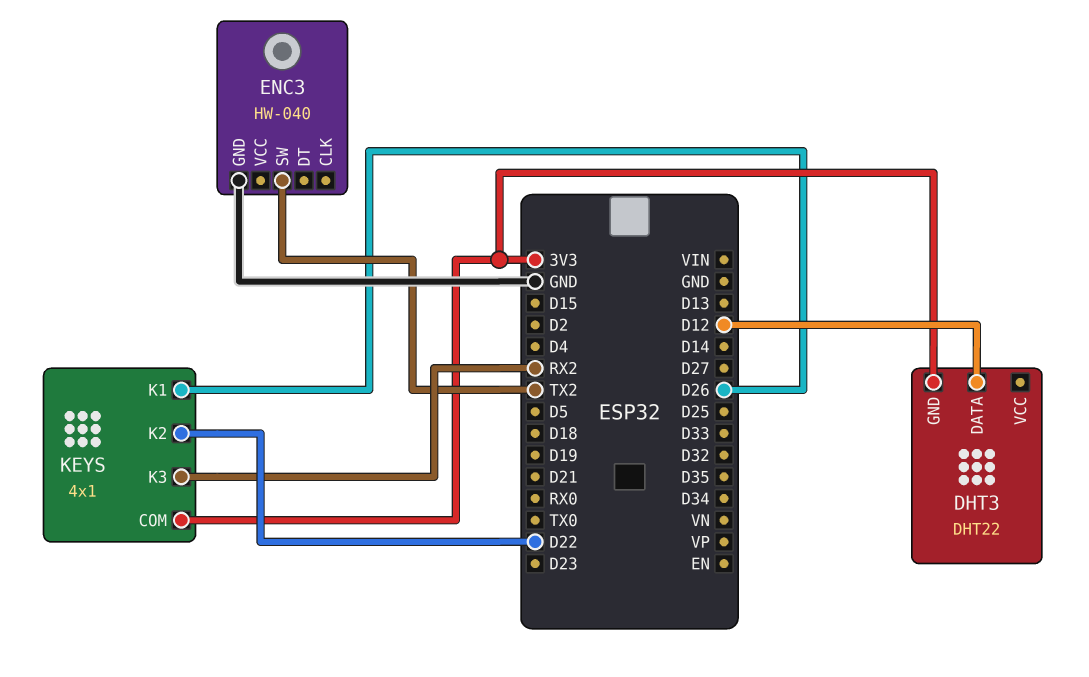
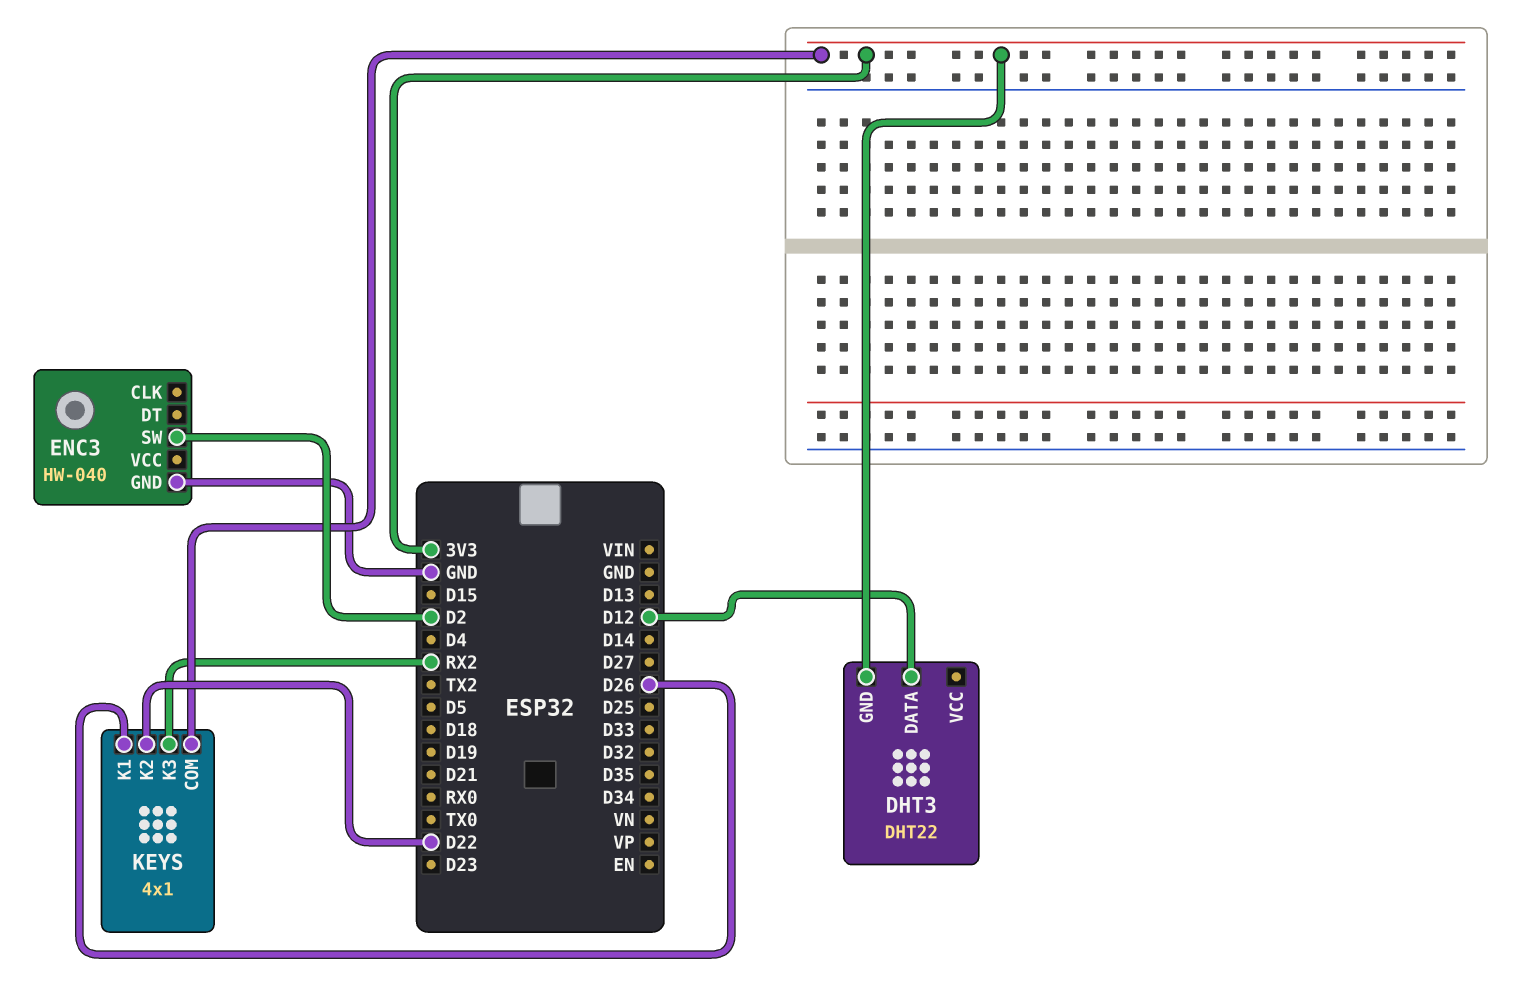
ENC3 pin SW: TX2 -> D2

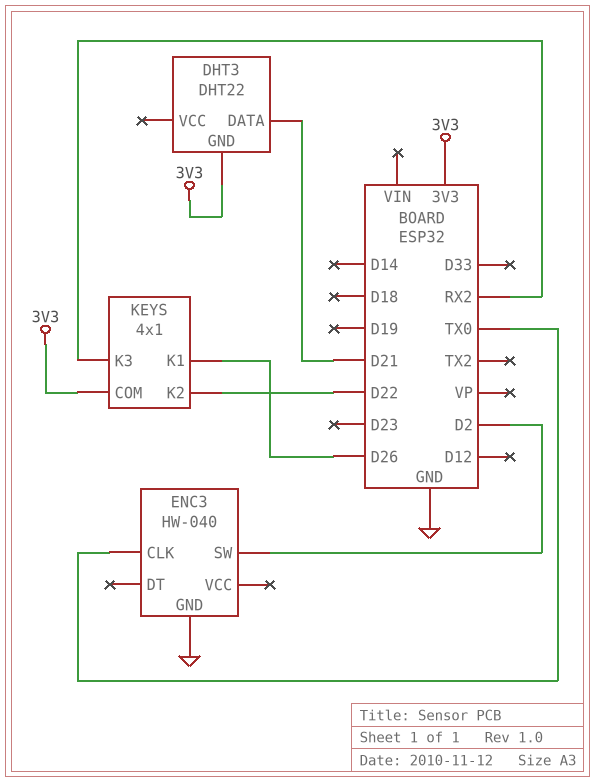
DHT3 pin DATA: D12 -> D21
ENC3 pin CLK: none -> TX0

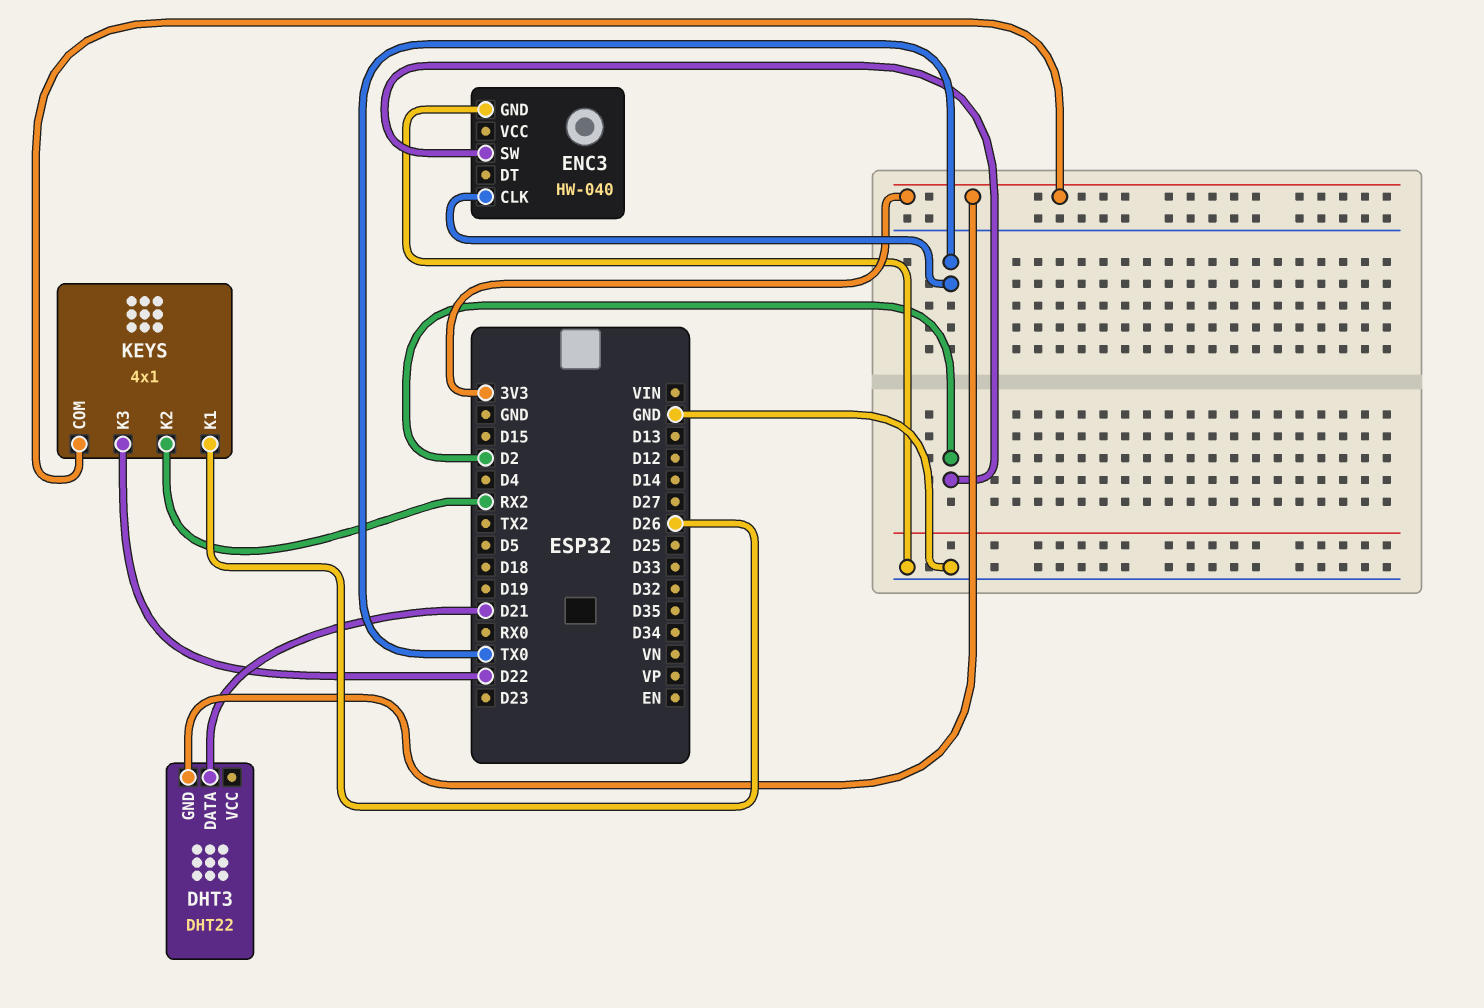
KEYS pin K2: D22 -> RX2
KEYS pin K3: RX2 -> D22

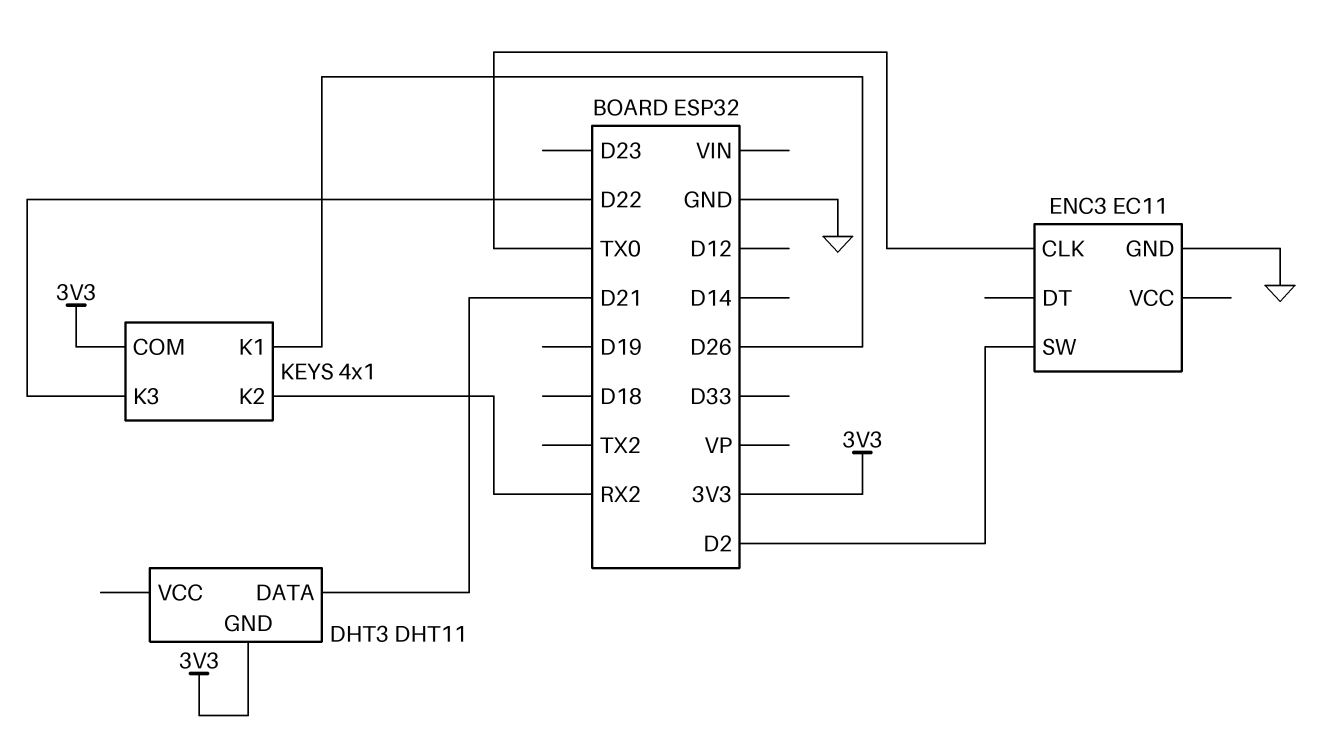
DHT3: DHT22 -> DHT11
ENC3: HW-040 -> EC11

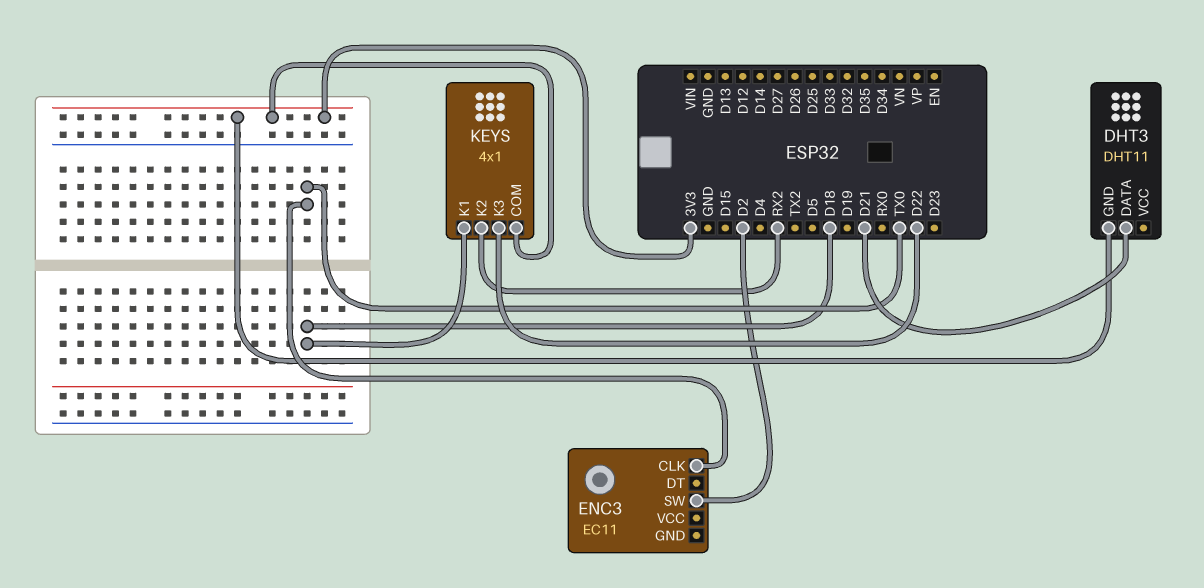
ENC3 pin GND: GND -> none
KEYS pin K1: D26 -> D18

